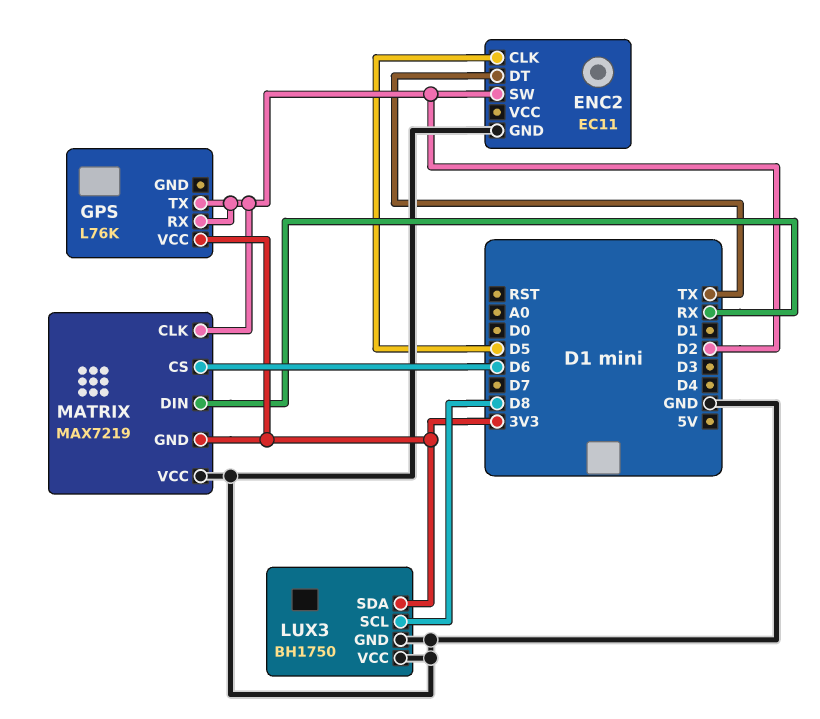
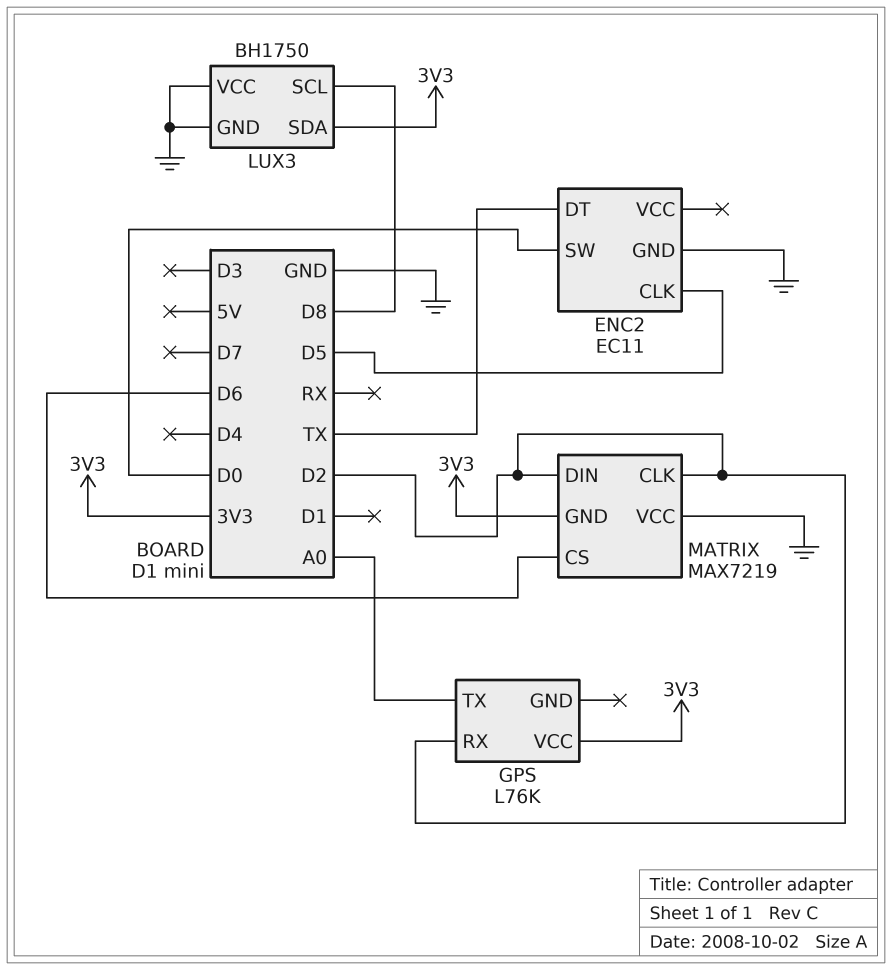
ENC2 pin SW: D2 -> D0
GPS pin TX: D2 -> A0
MATRIX pin DIN: RX -> D2

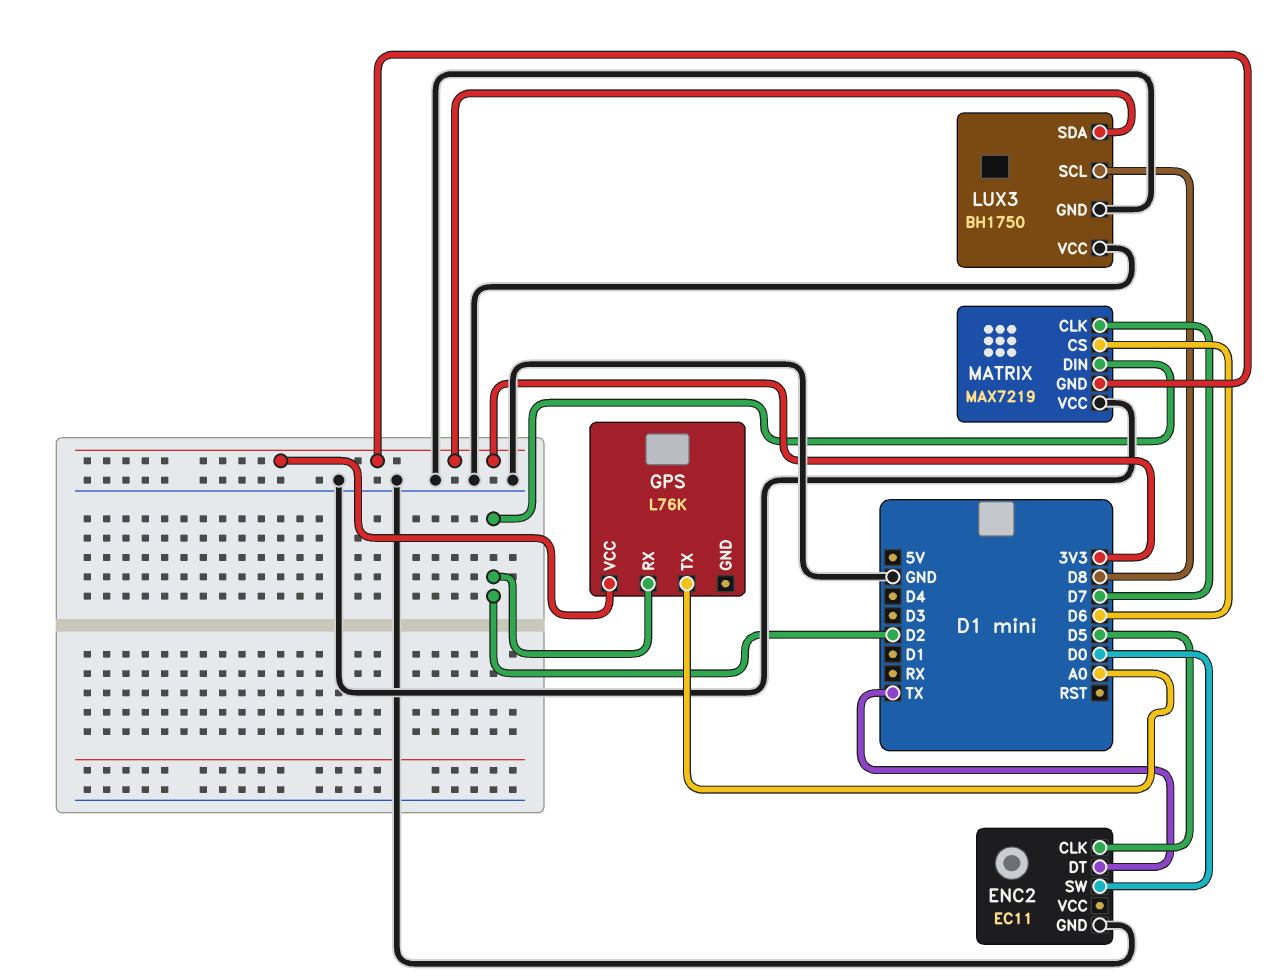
MATRIX pin CLK: D2 -> D7

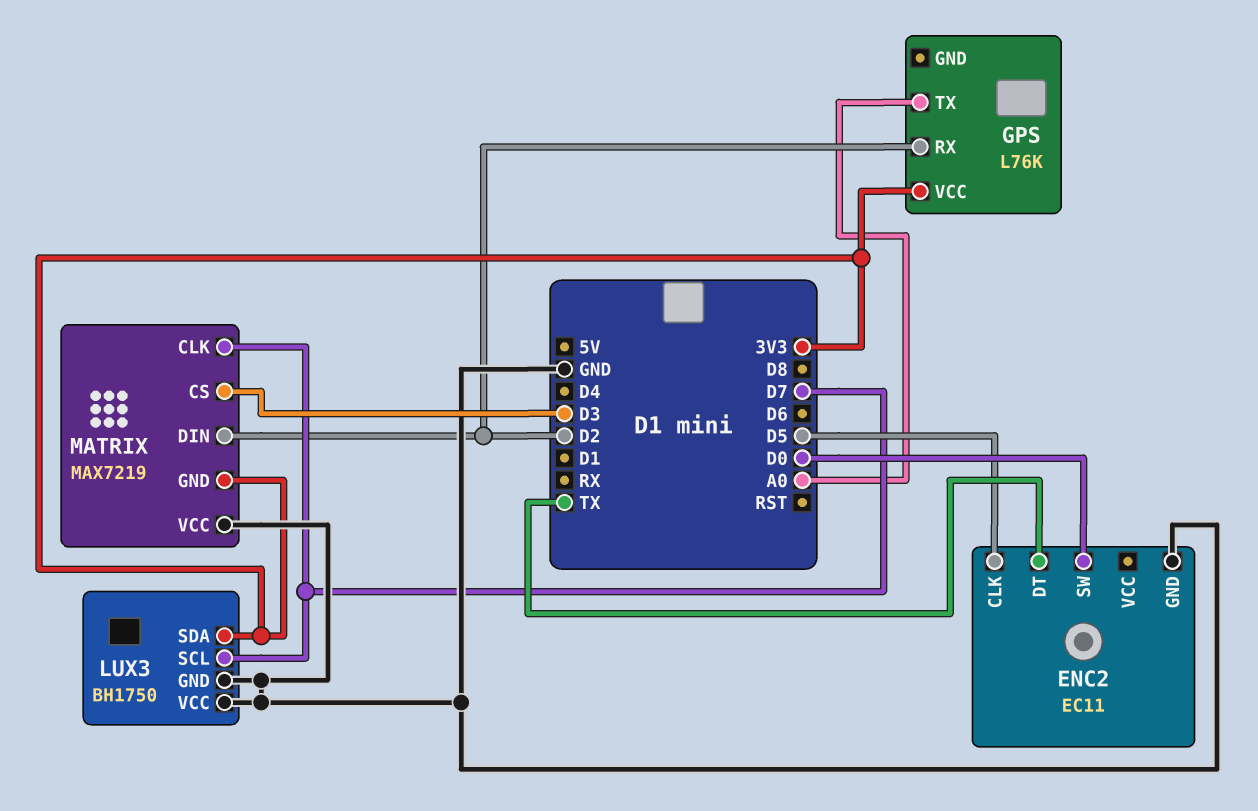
LUX3 pin SCL: D8 -> D7
MATRIX pin CS: D6 -> D3

